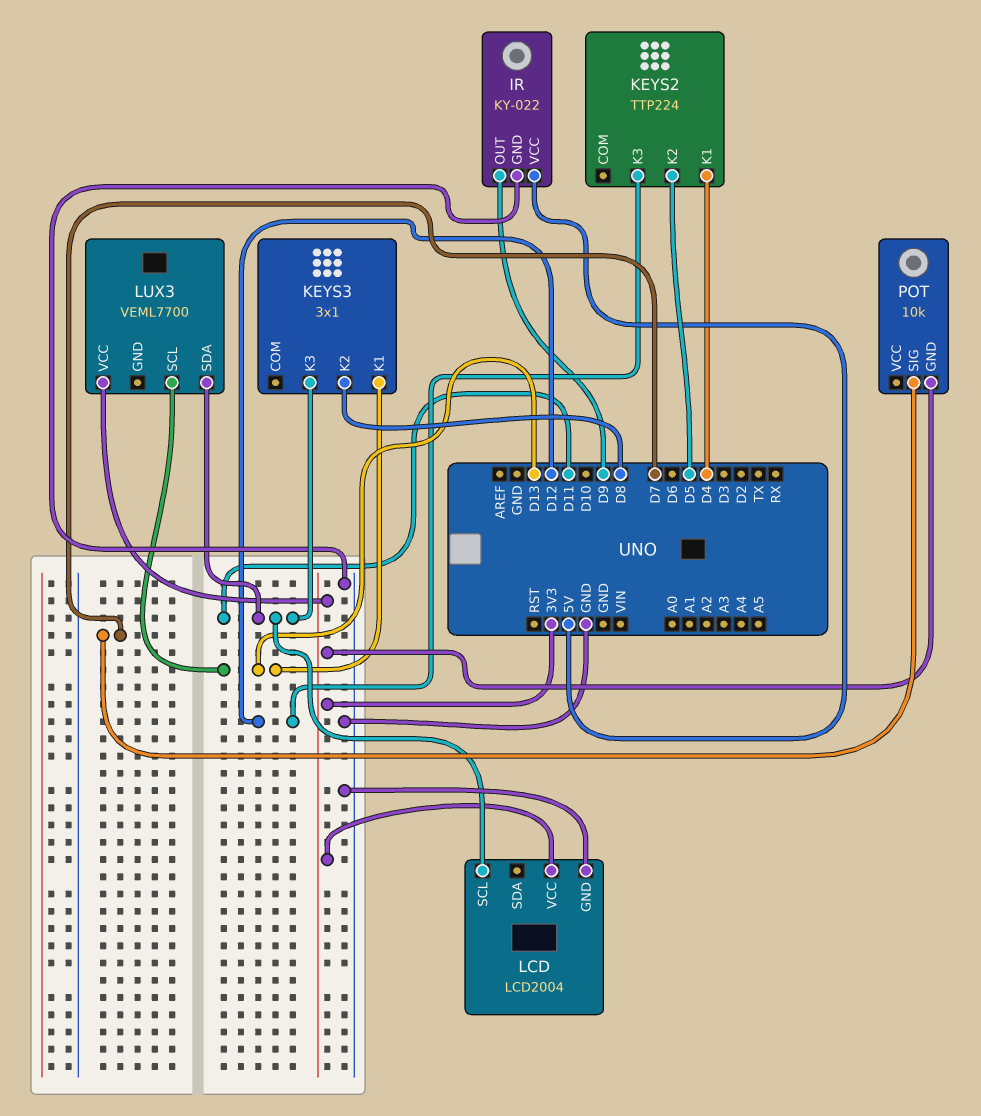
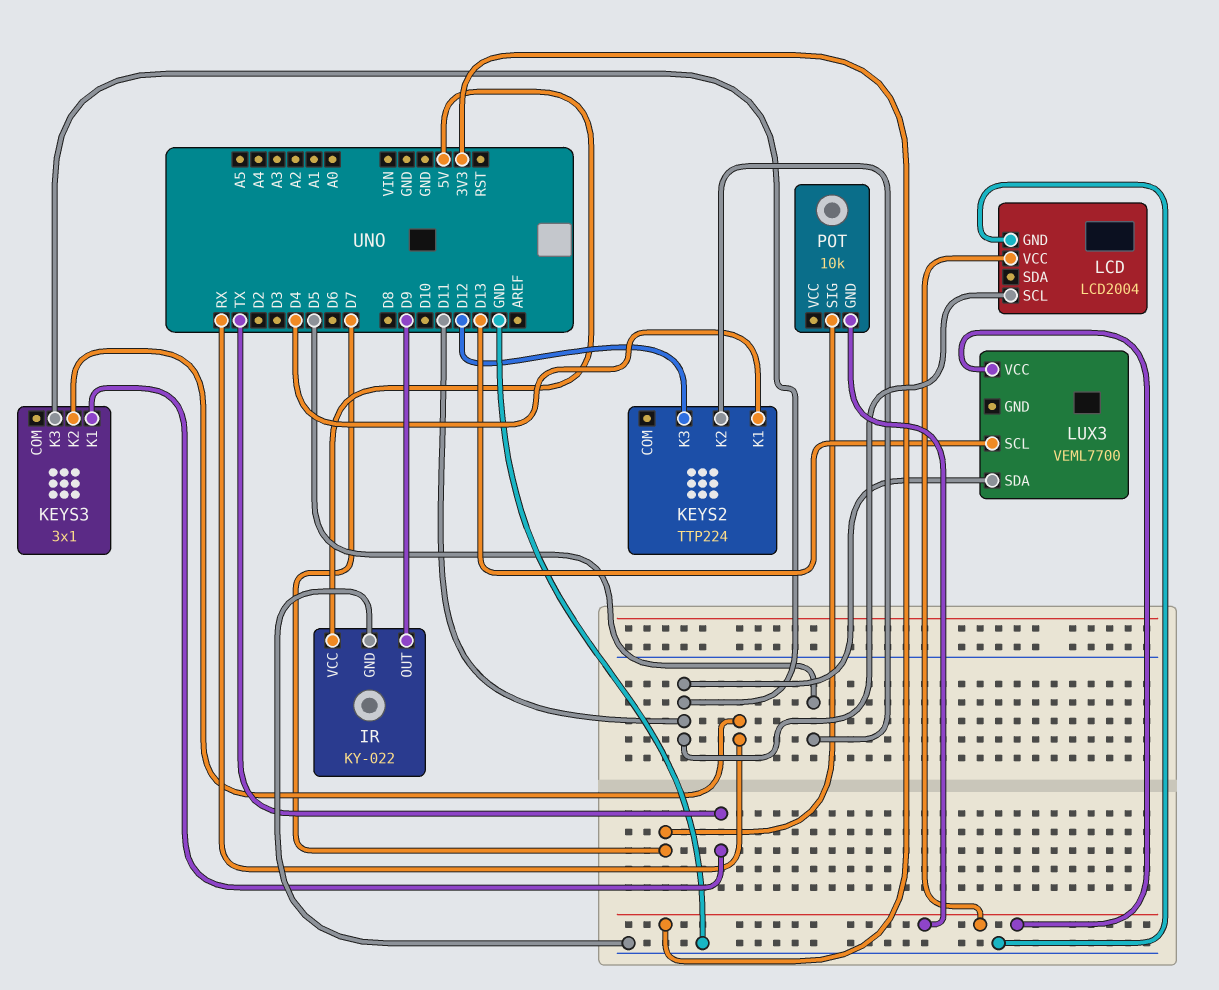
KEYS3 pin K1: D13 -> TX
KEYS3 pin K2: D8 -> RX

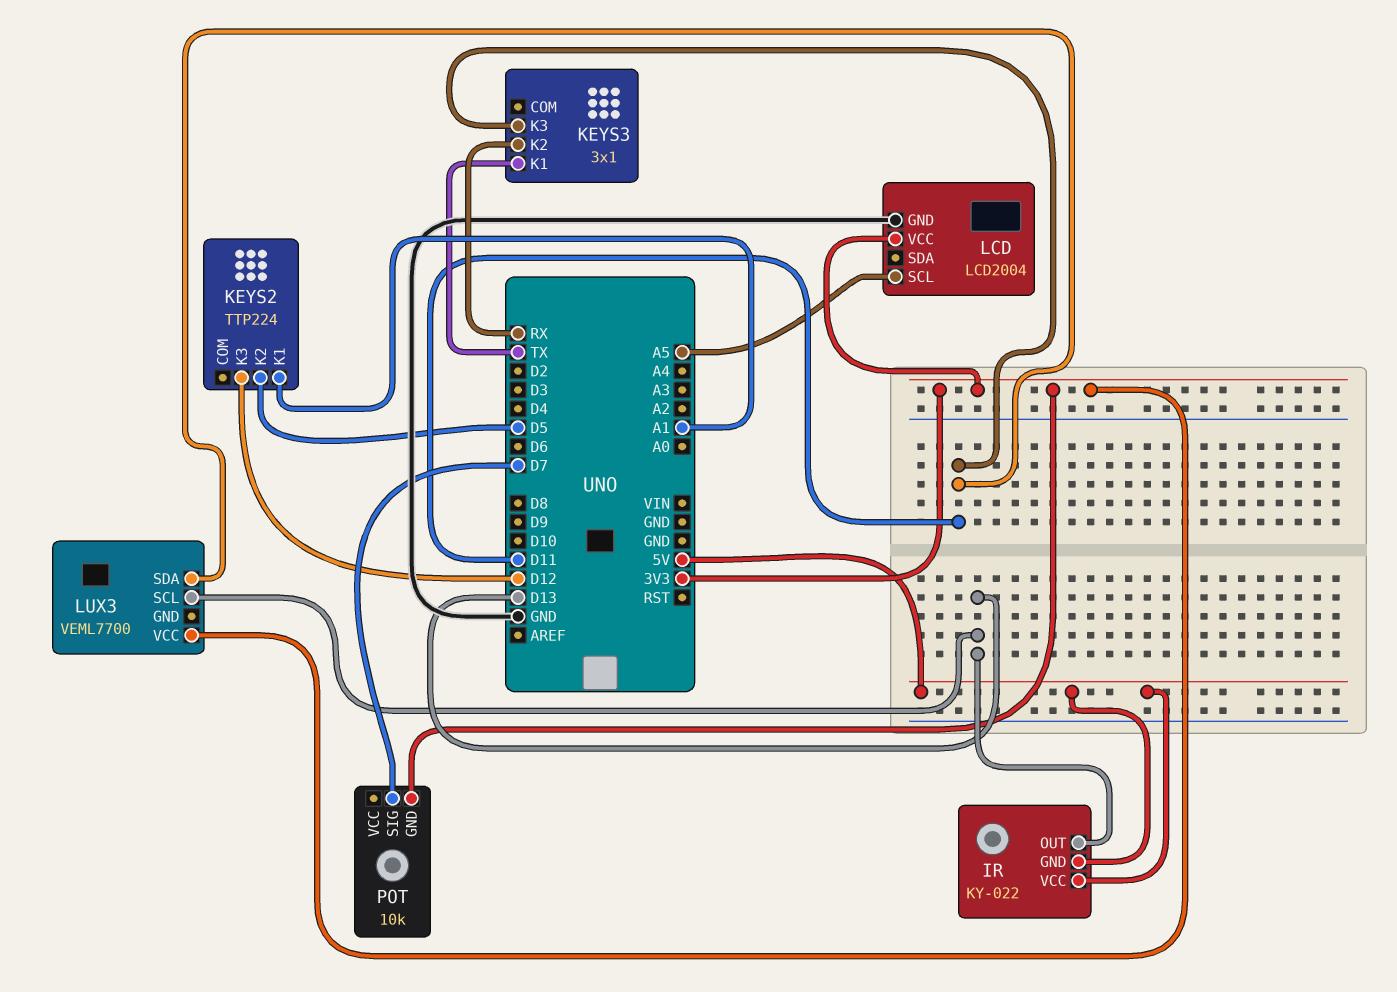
IR pin GND: GND -> 5V
IR pin OUT: D9 -> D13
KEYS2 pin K1: D4 -> A1
LCD pin SCL: D11 -> A5

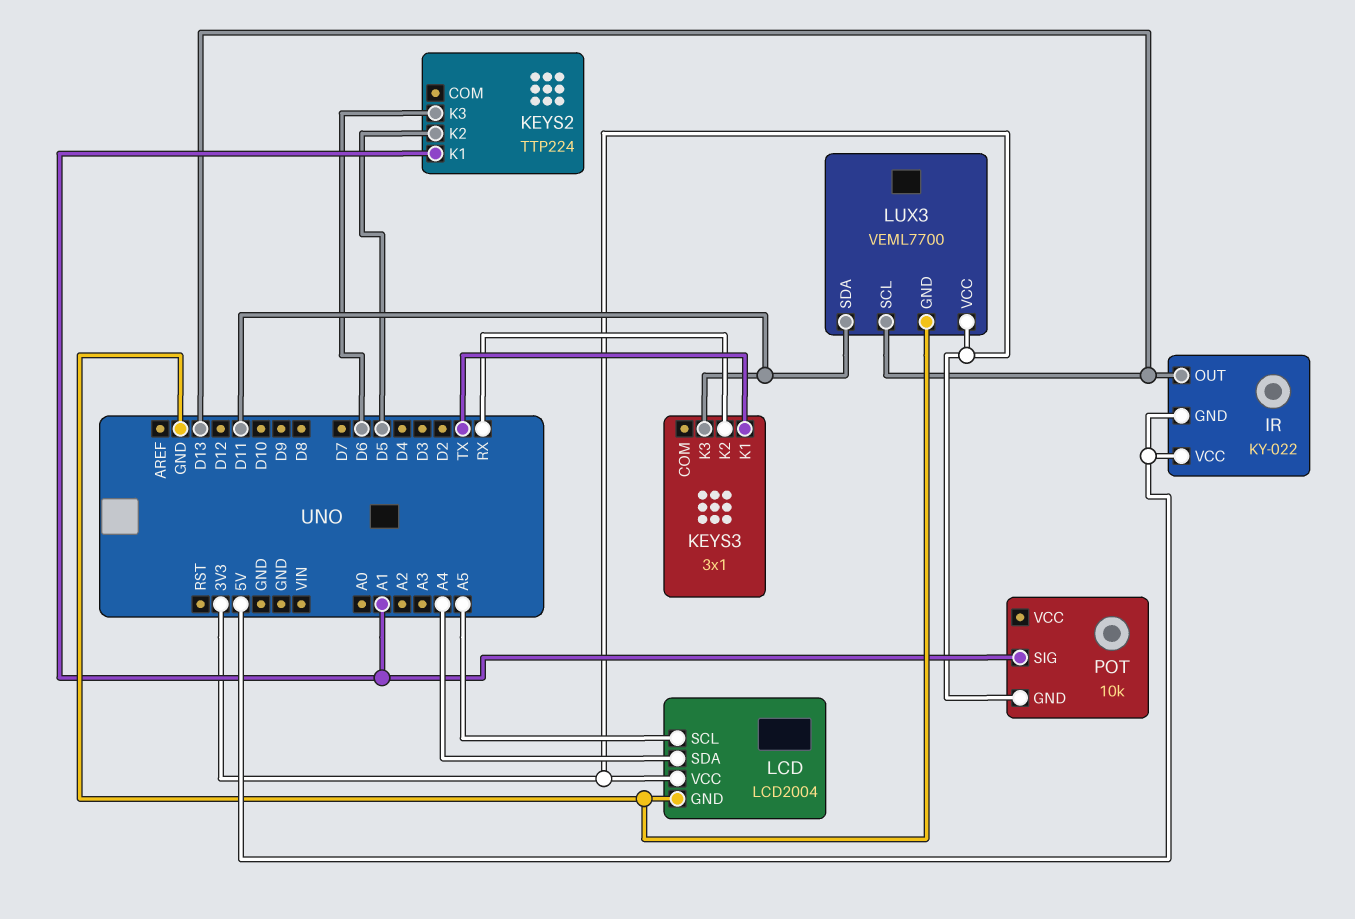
KEYS2 pin K3: D12 -> D6
LCD pin SDA: none -> A4
LUX3 pin GND: none -> GND
POT pin SIG: D7 -> A1

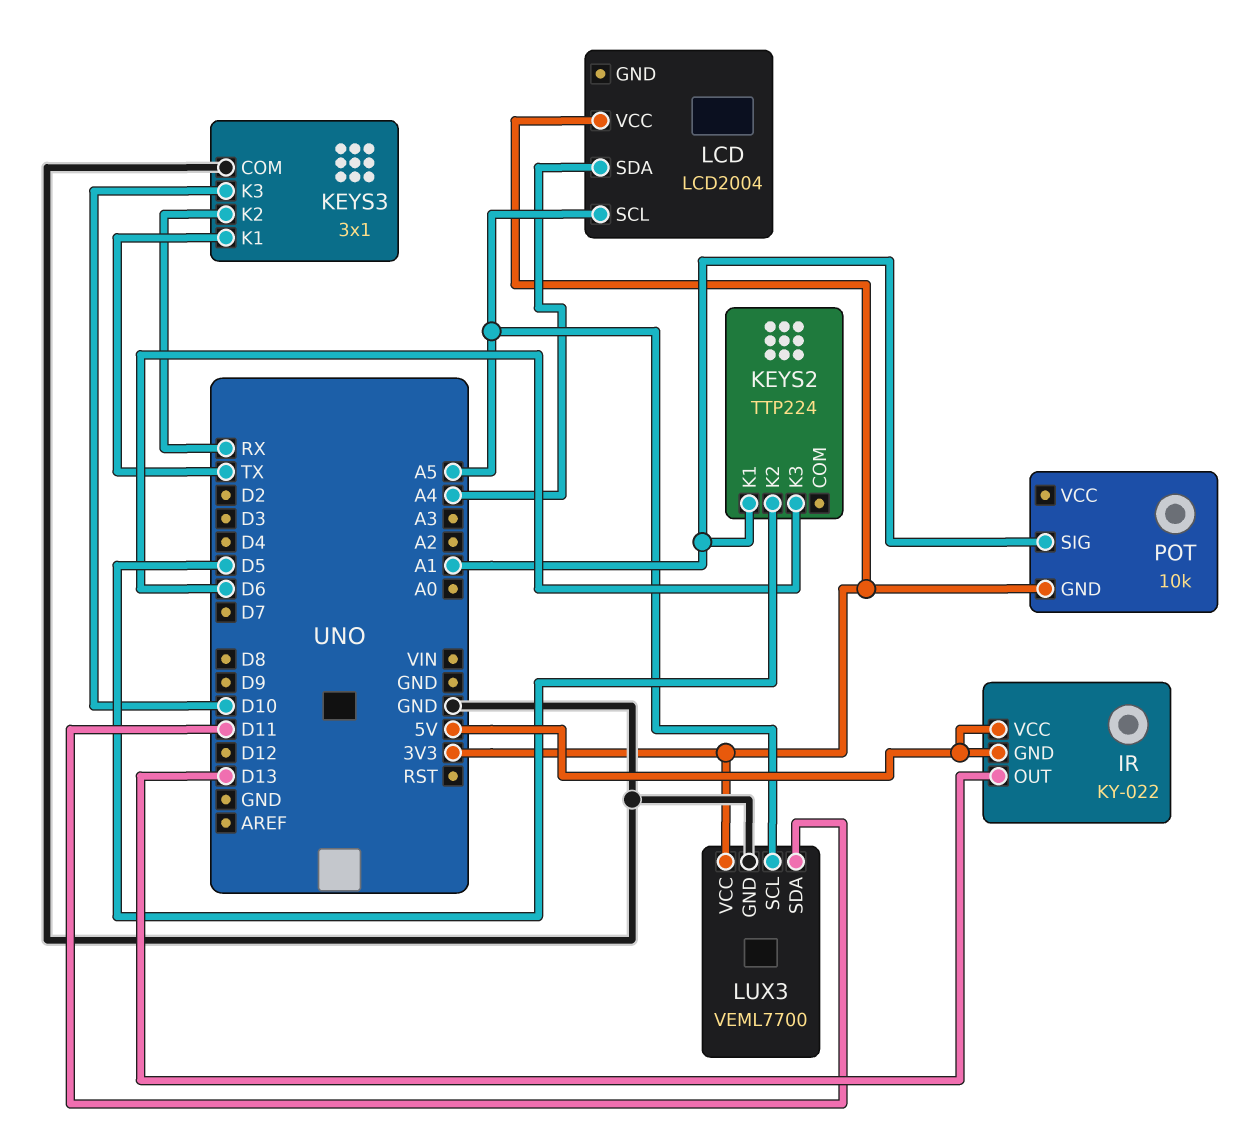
KEYS3 pin COM: none -> GND
KEYS3 pin K3: D11 -> D10
LCD pin GND: GND -> none
LUX3 pin SCL: D13 -> A5

